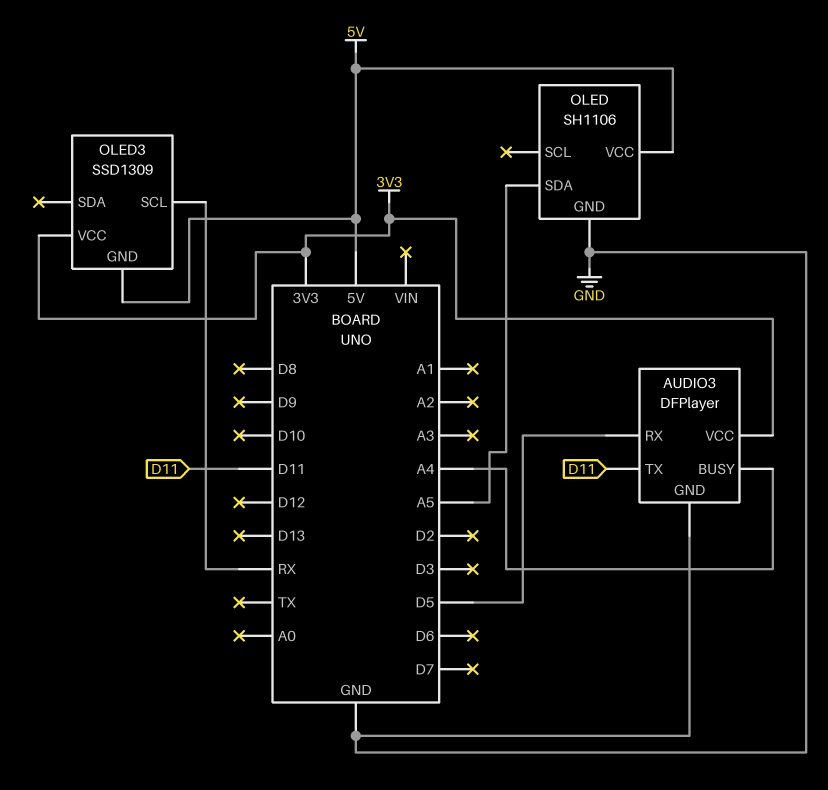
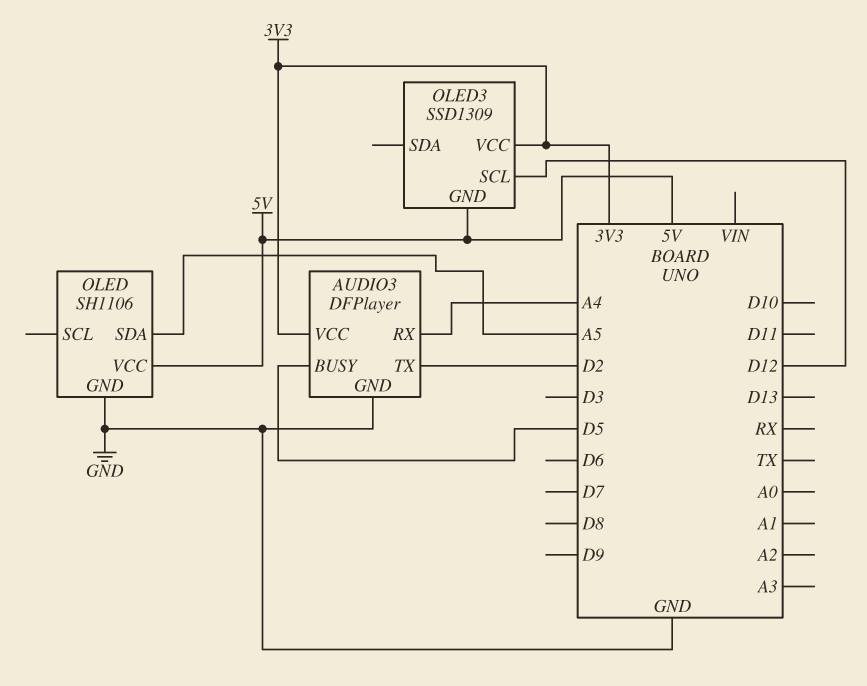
AUDIO3 pin BUSY: A4 -> D5
AUDIO3 pin RX: D5 -> A4
AUDIO3 pin TX: D11 -> D2
OLED3 pin SCL: RX -> D12

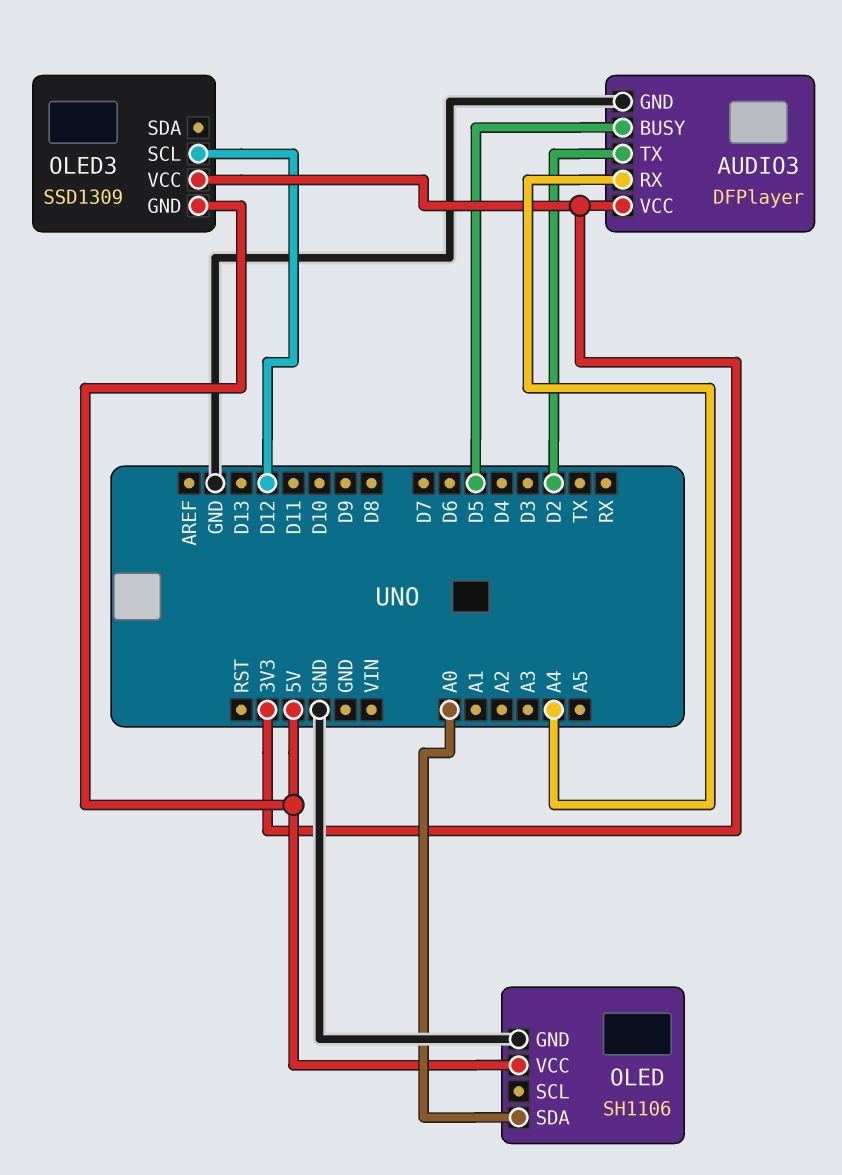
OLED pin SDA: A5 -> A0

